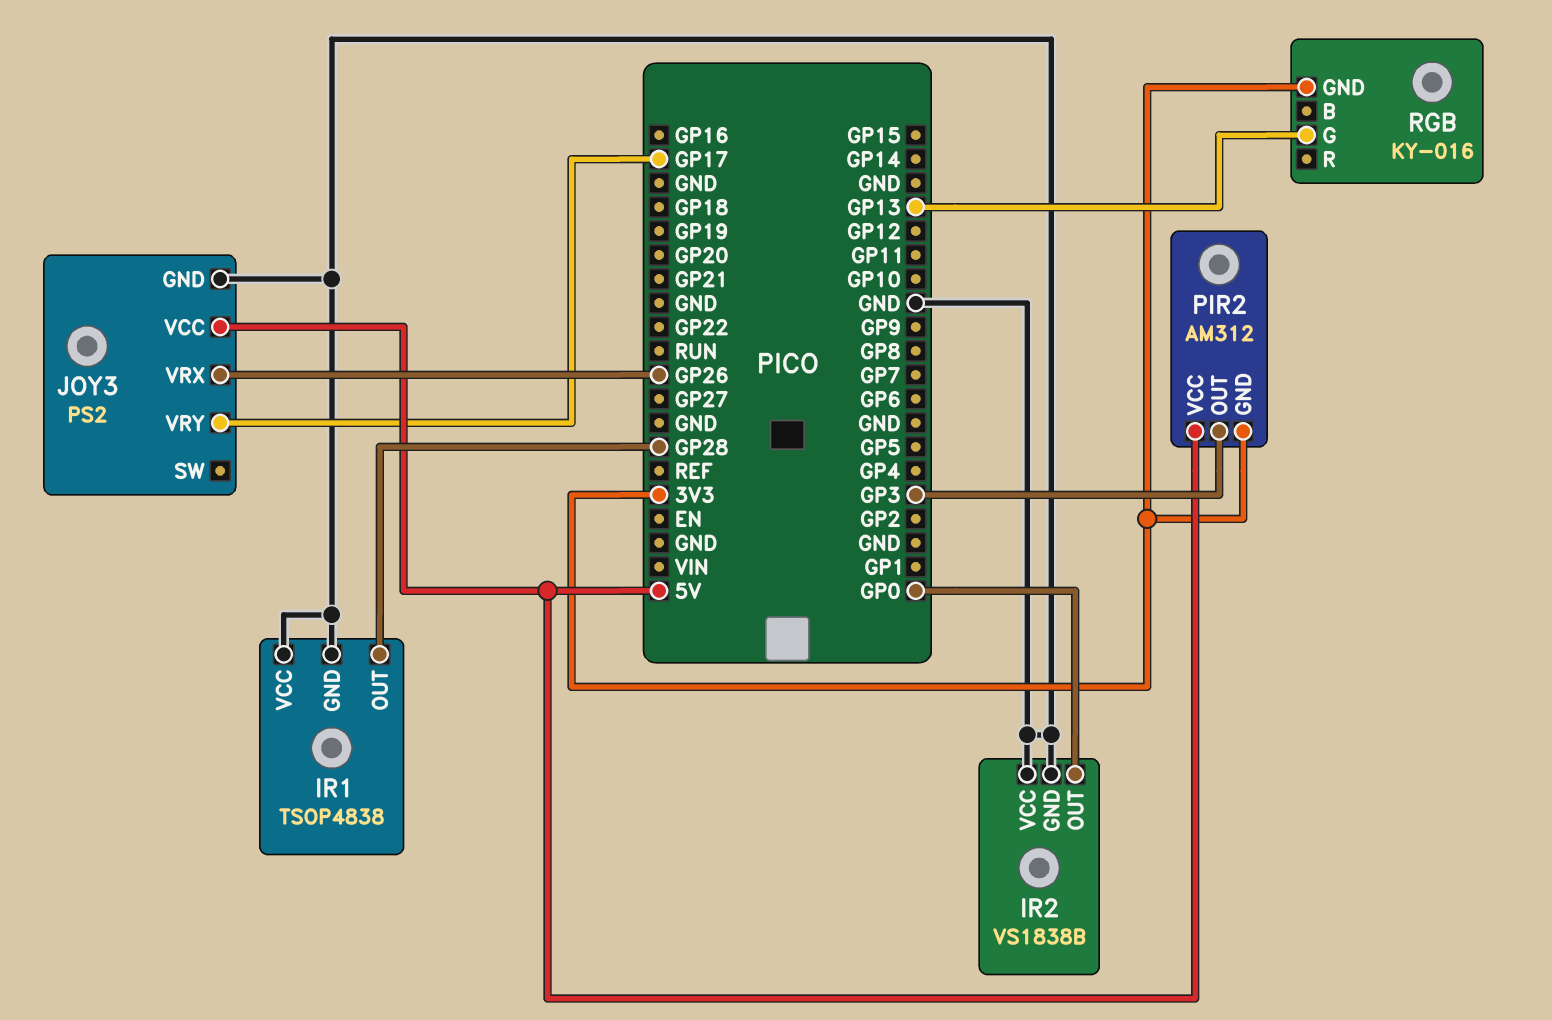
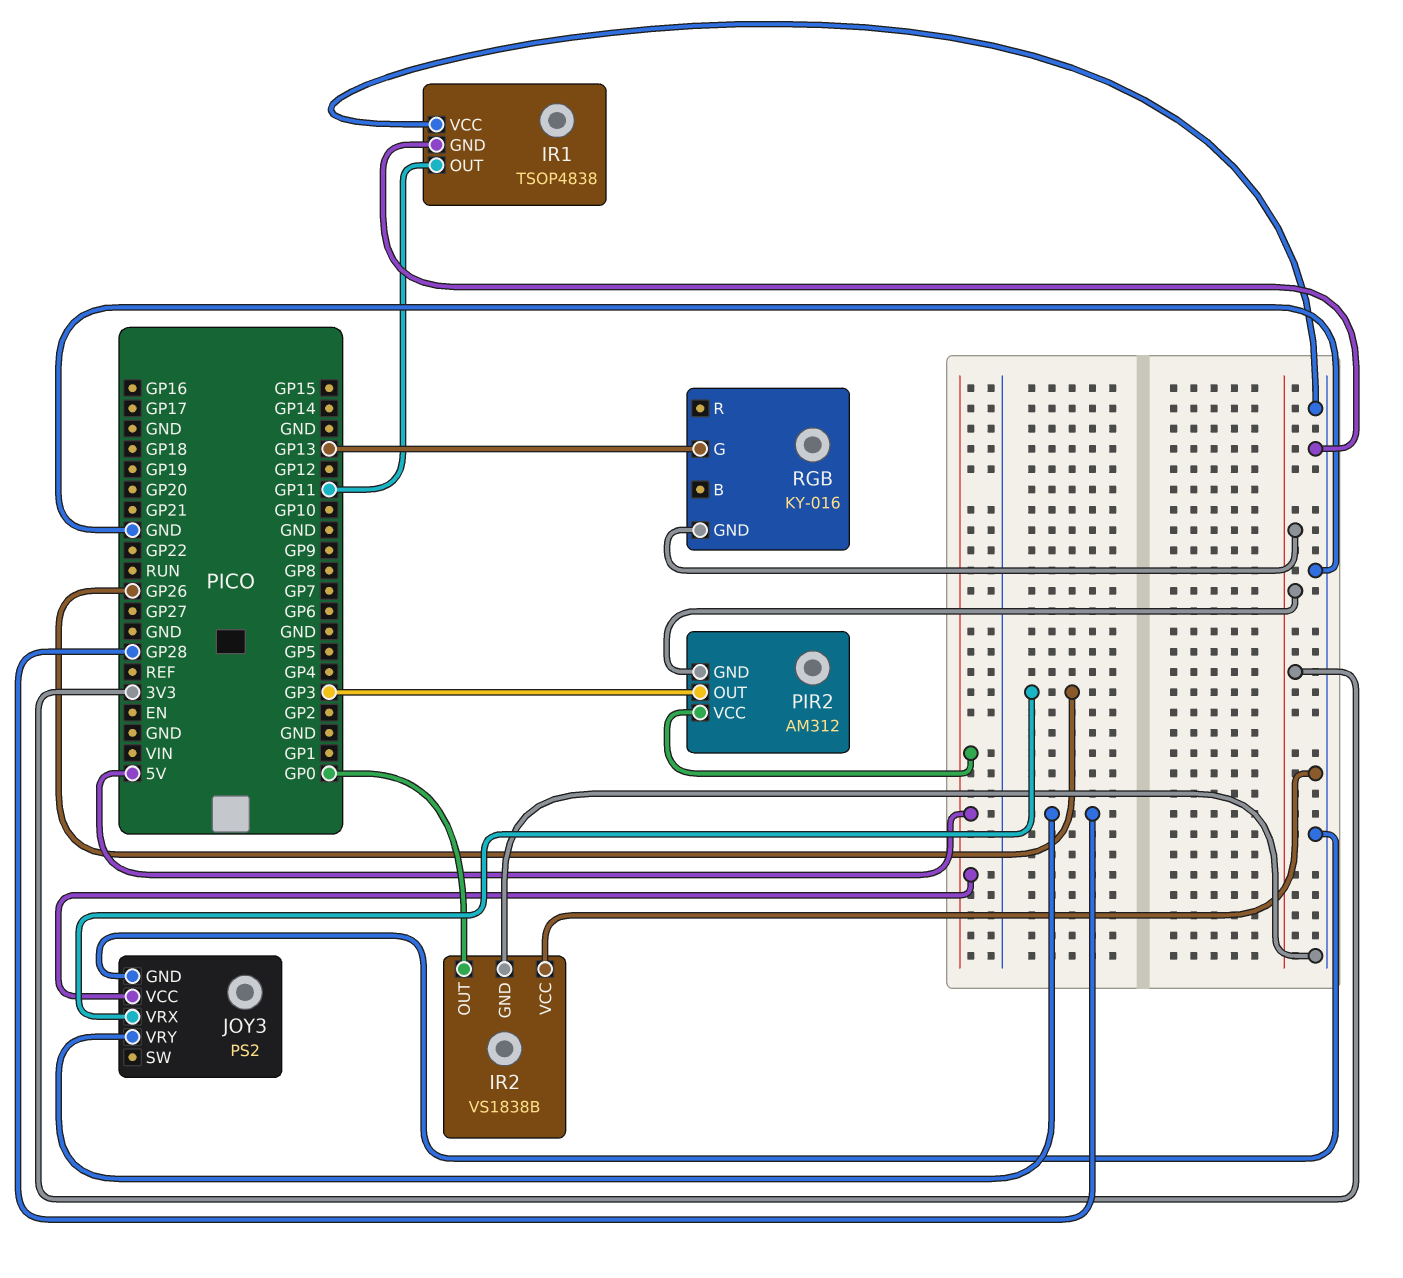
IR1 pin OUT: GP28 -> GP11
JOY3 pin VRY: GP17 -> GP28

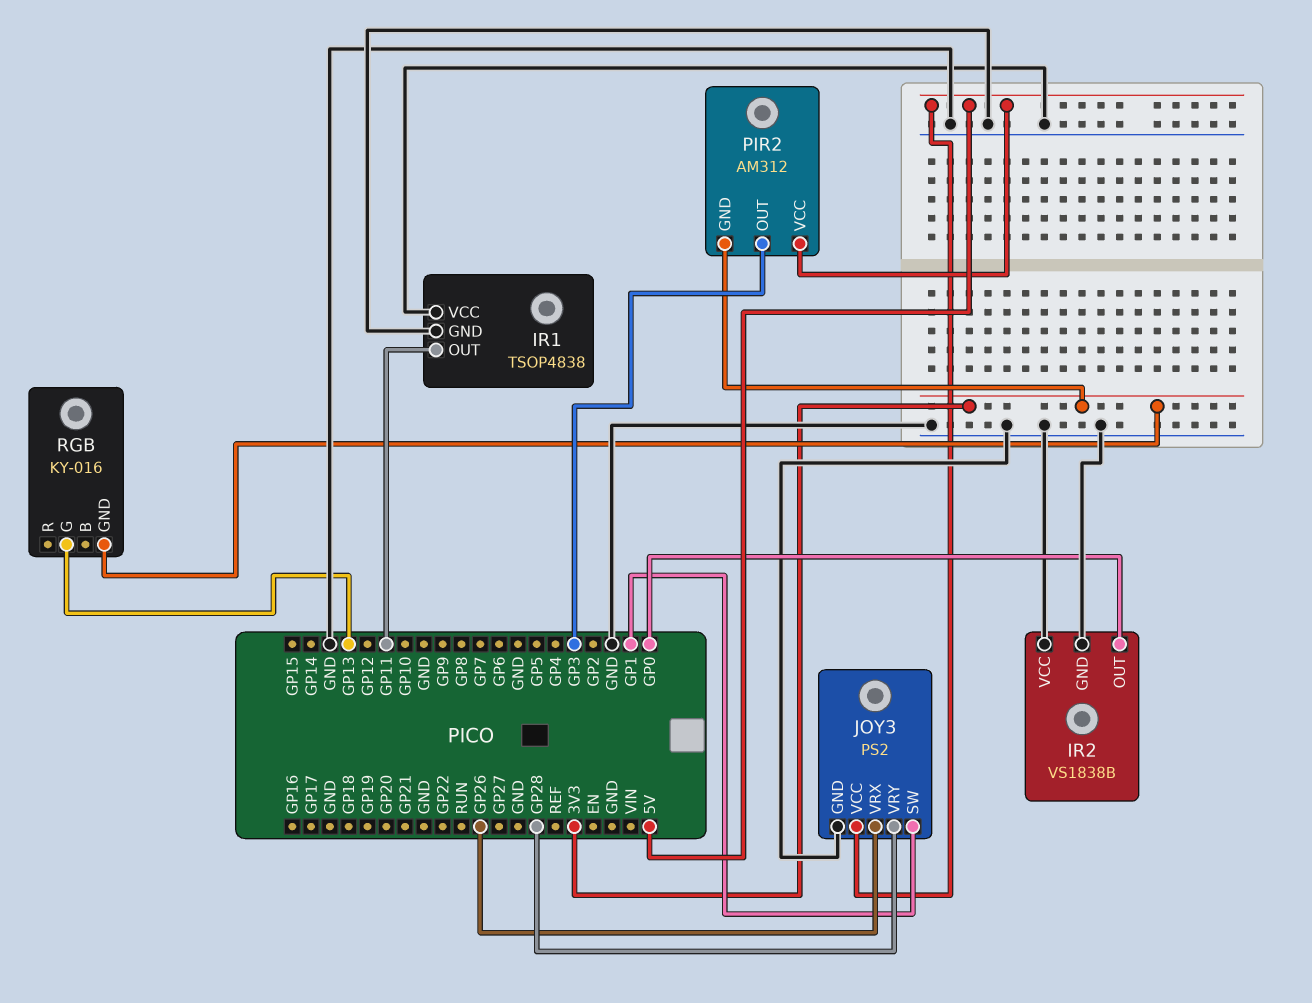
JOY3 pin SW: none -> GP1

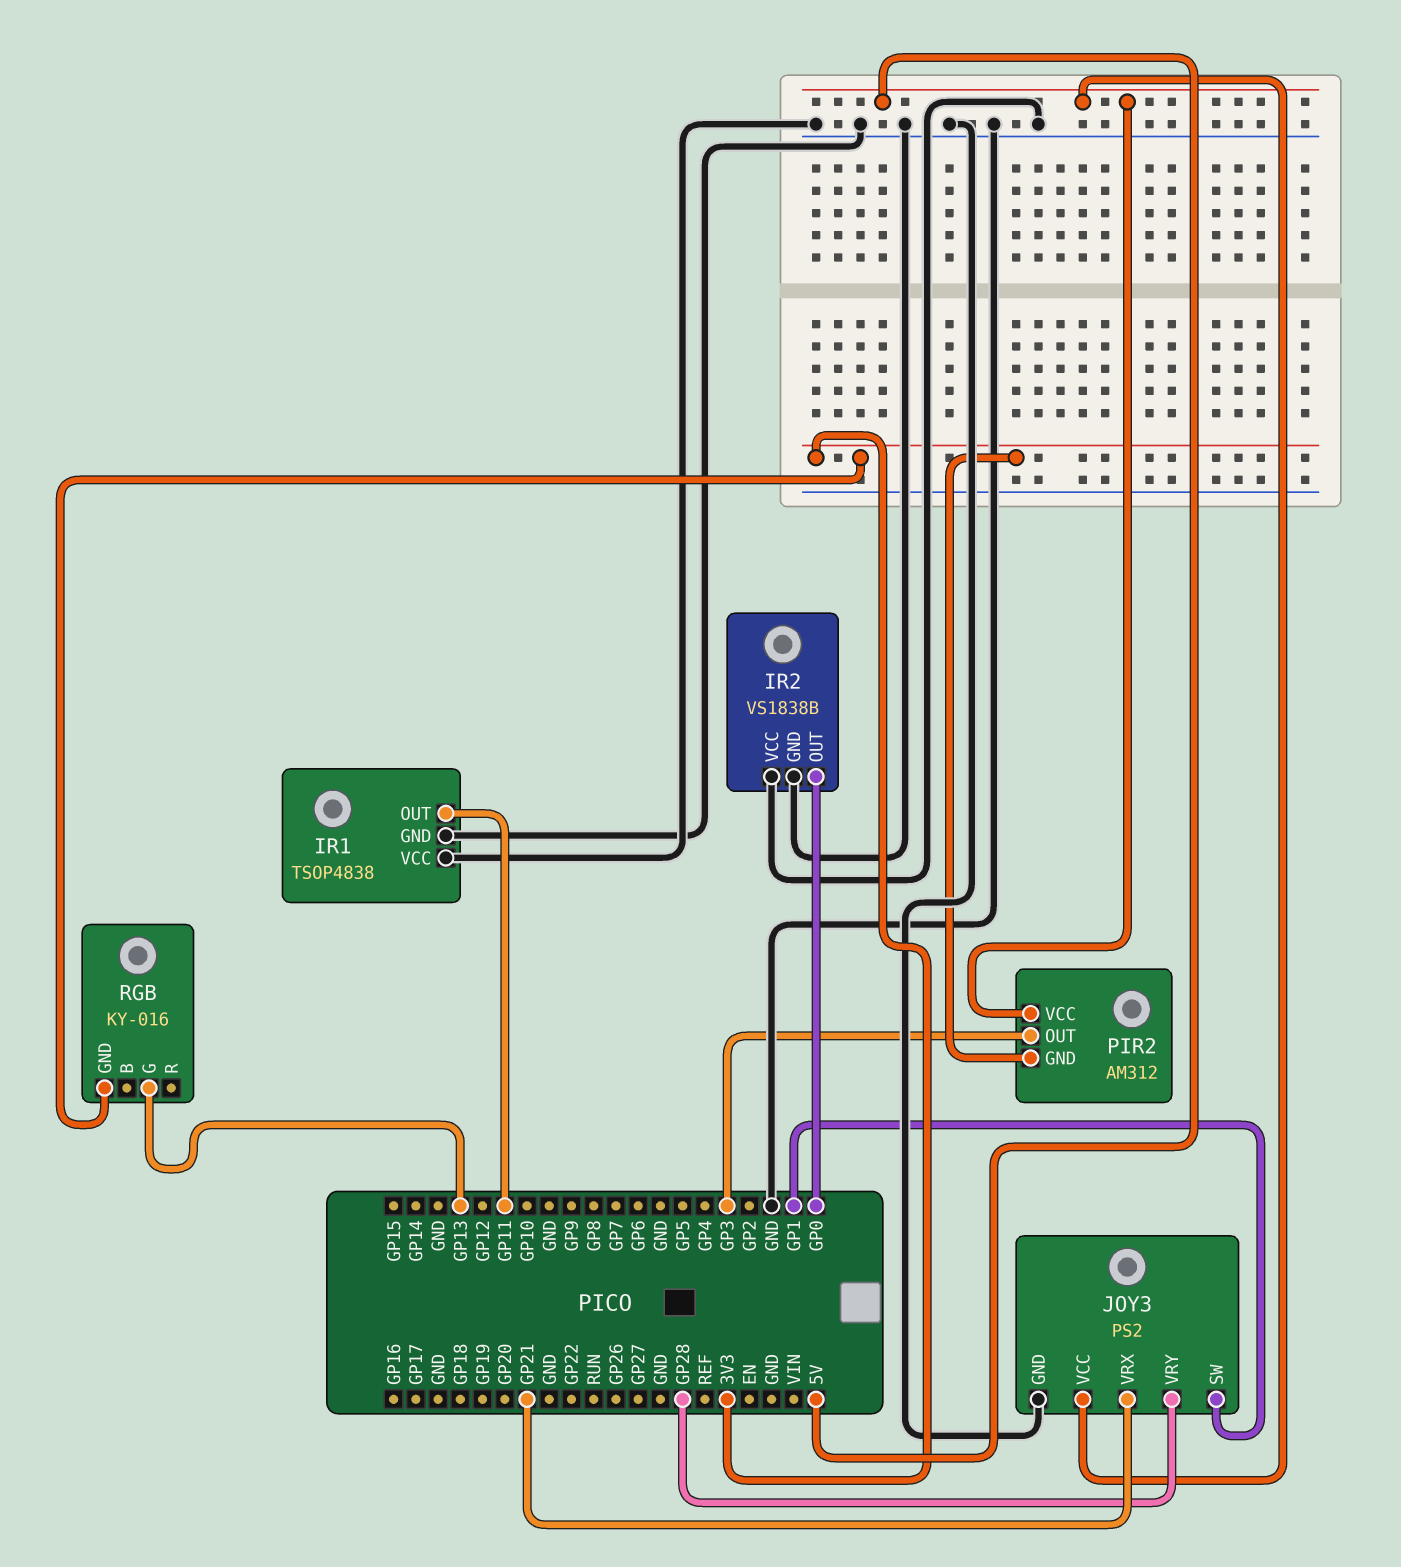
JOY3 pin VRX: GP26 -> GP21

